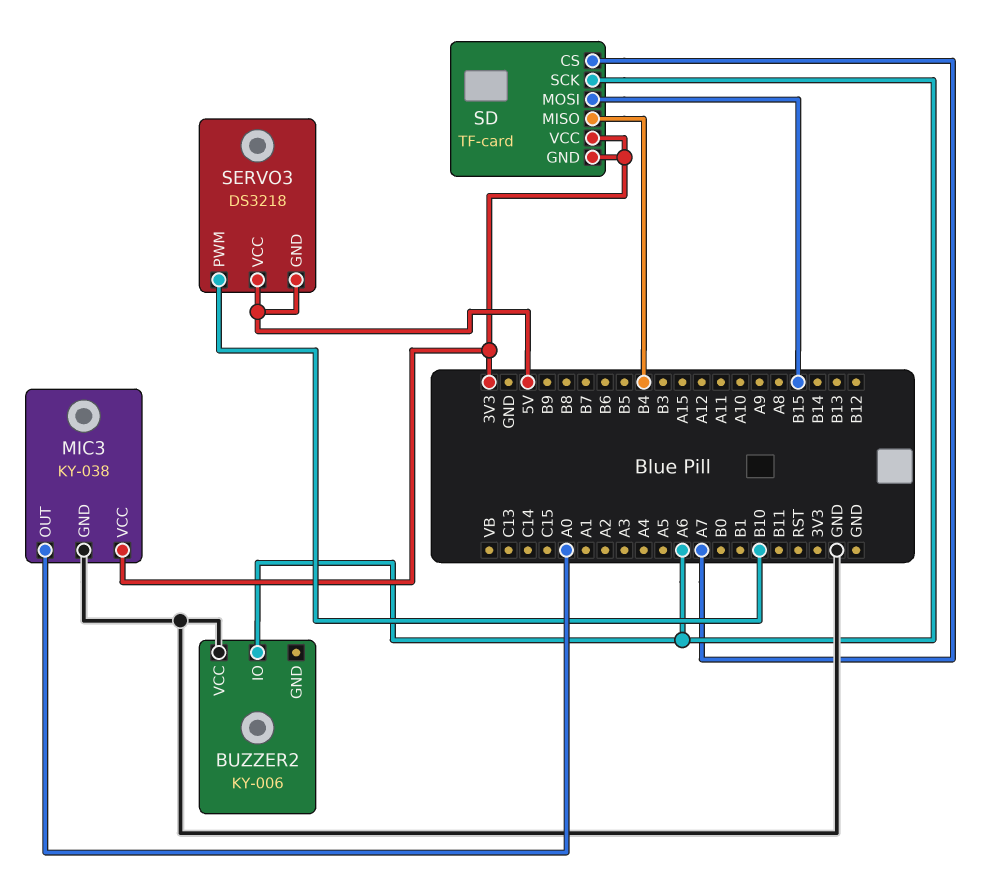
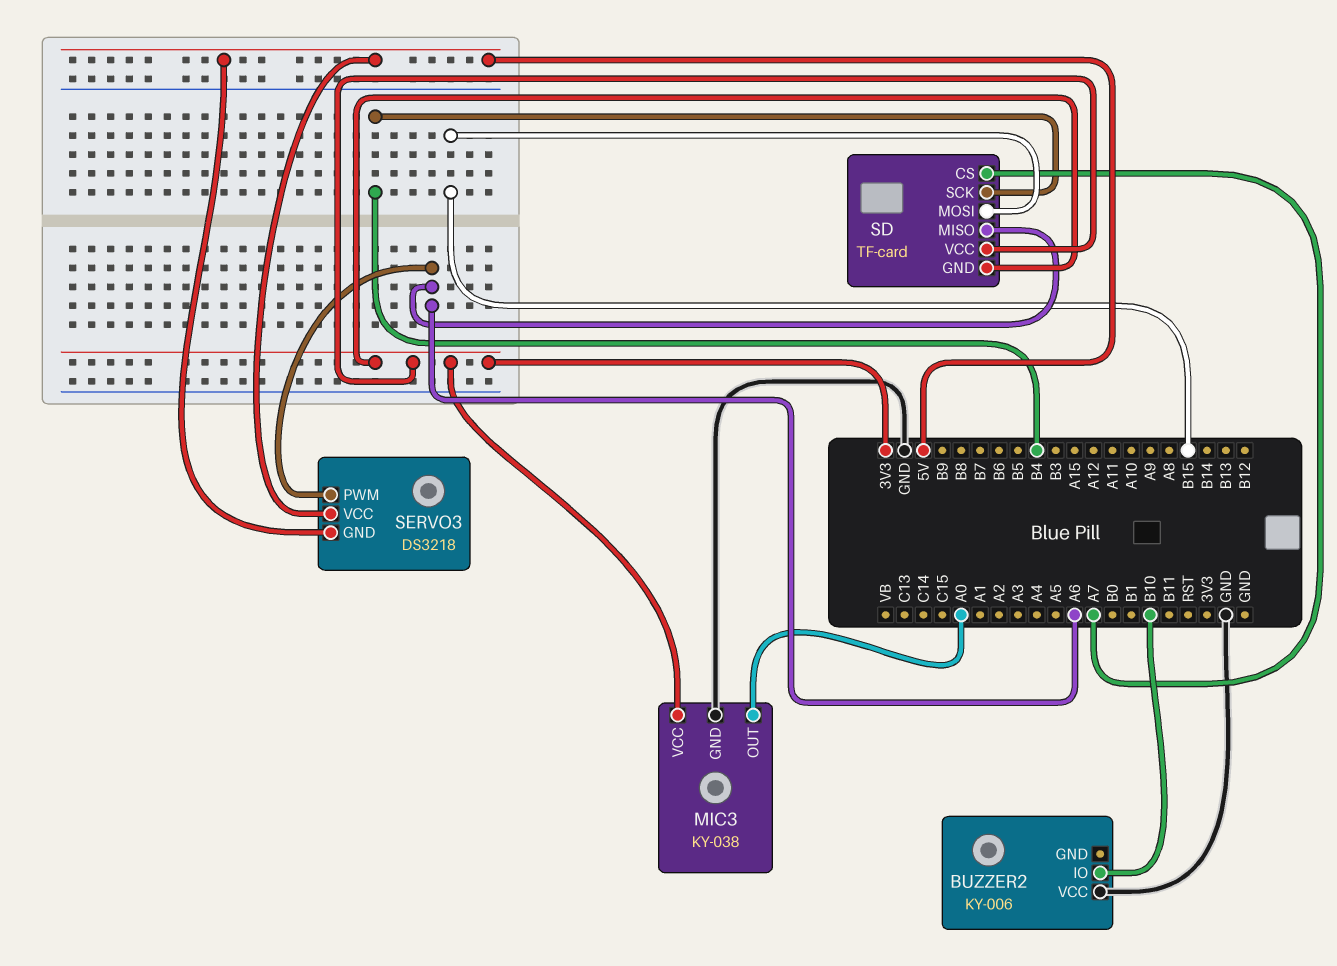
BUZZER2 pin IO: A6 -> B10
SD pin MISO: B4 -> A6
SD pin SCK: A6 -> B4
SERVO3 pin PWM: B10 -> A6

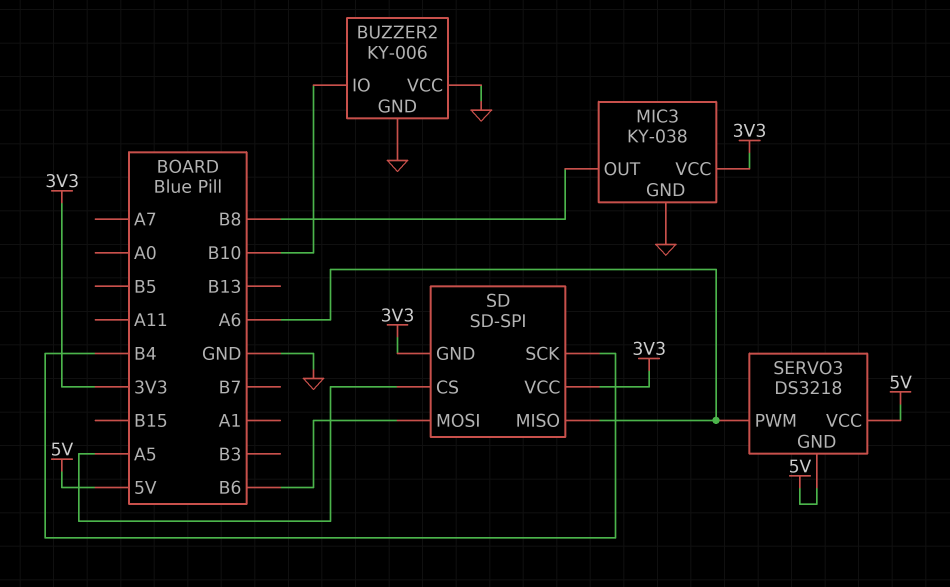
BUZZER2 pin GND: none -> GND
MIC3 pin OUT: A0 -> B8
SD: TF-card -> SD-SPI
SD pin CS: A7 -> A5
SD pin MOSI: B15 -> B6

